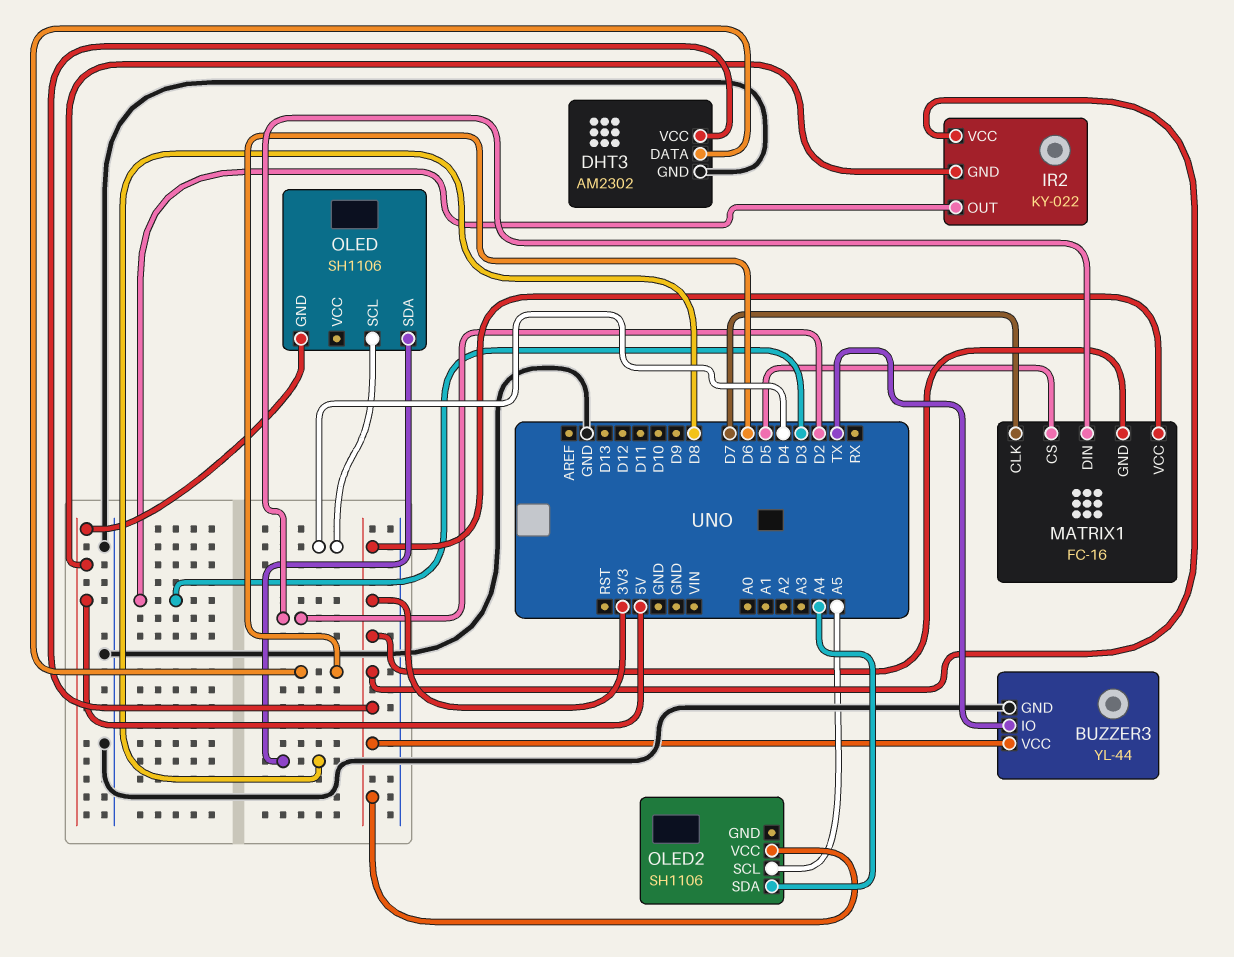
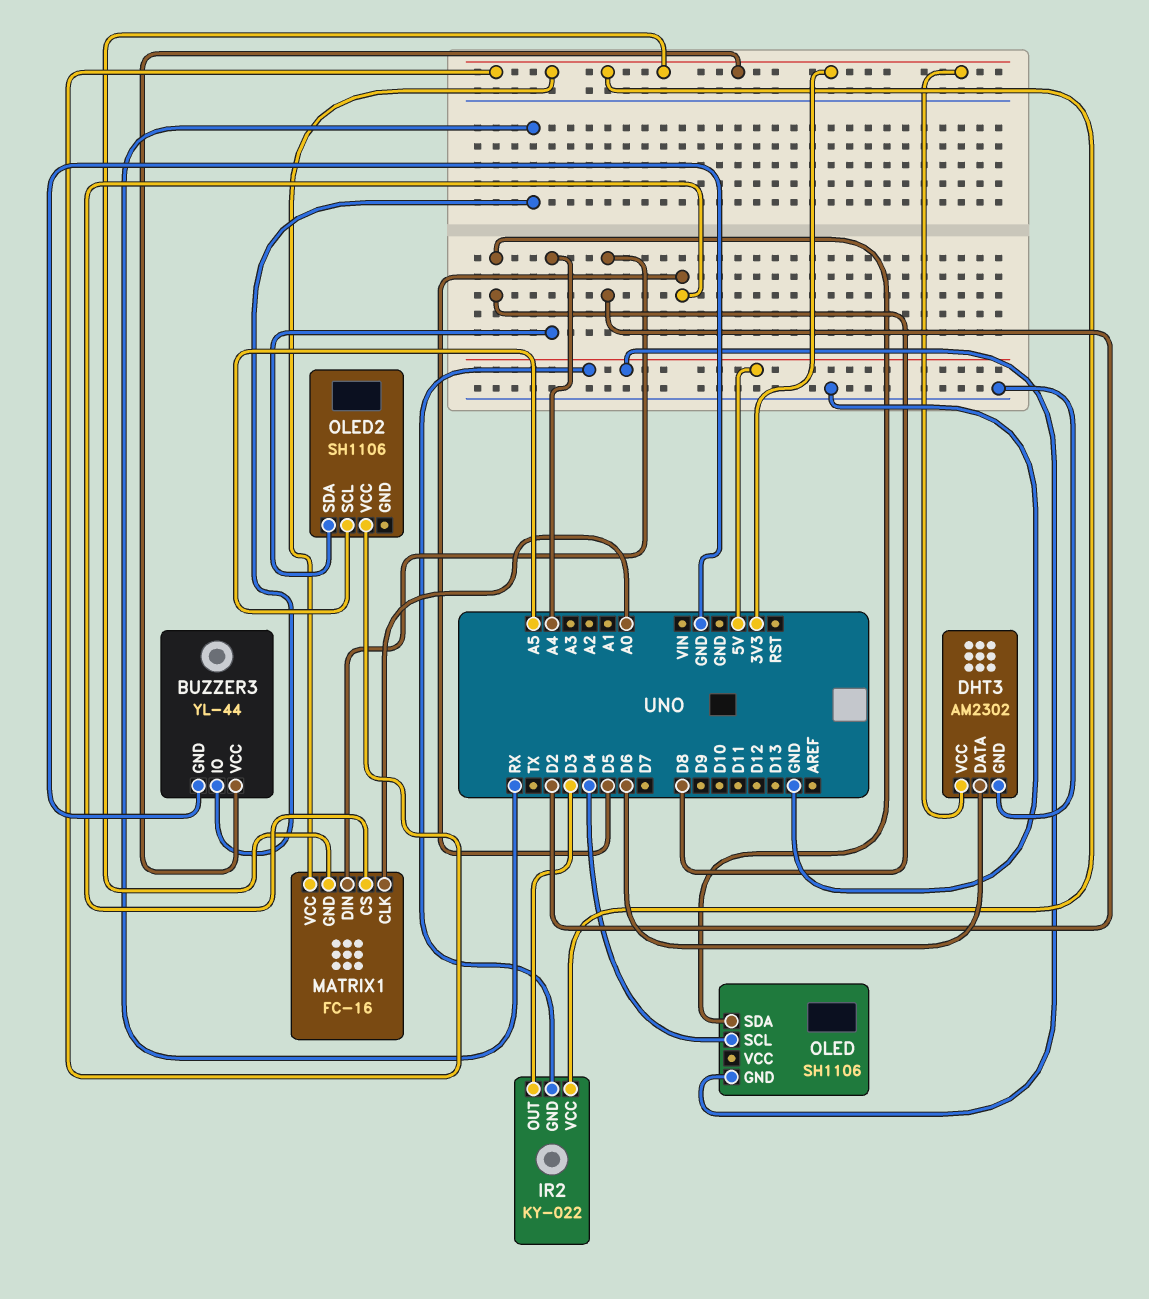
BUZZER3 pin IO: TX -> RX
MATRIX1 pin CLK: D7 -> A0

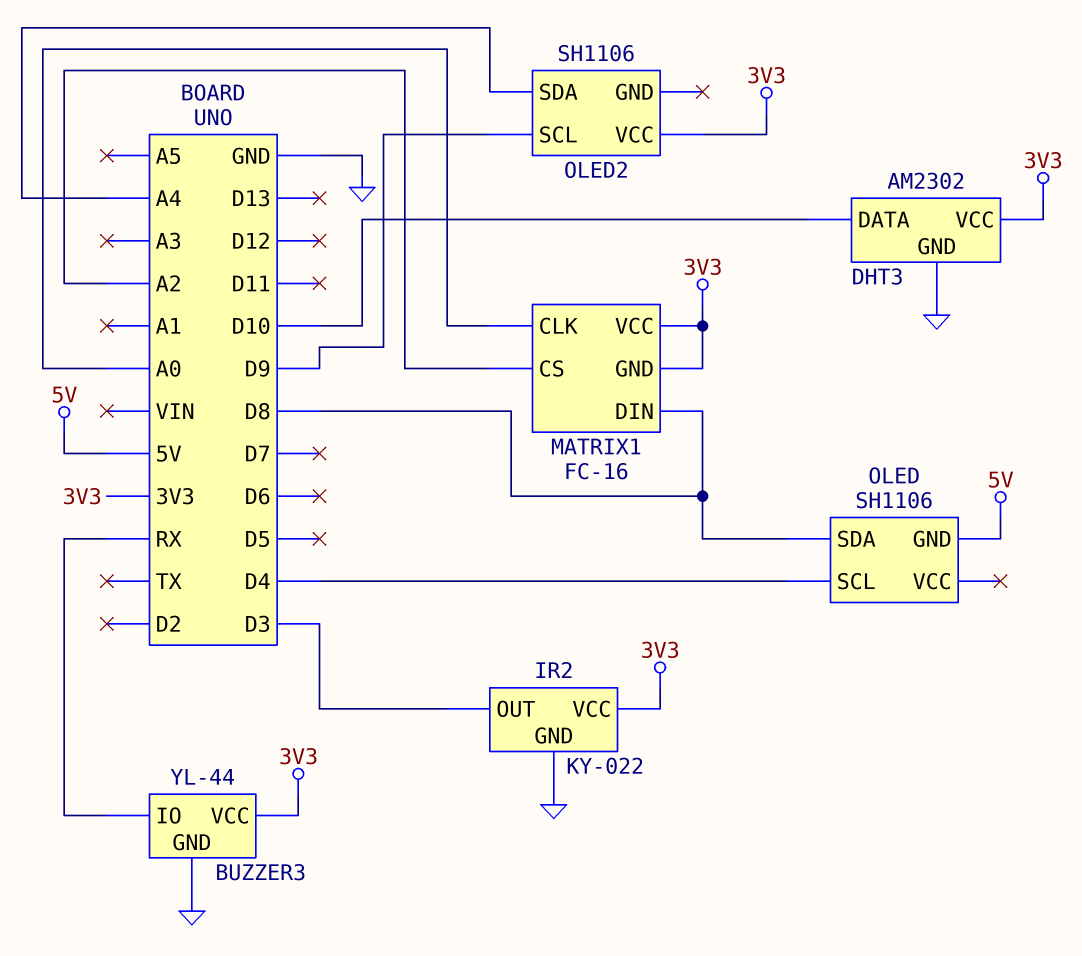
DHT3 pin DATA: D6 -> D10
IR2 pin GND: 5V -> GND
MATRIX1 pin CS: D5 -> A2
MATRIX1 pin DIN: D2 -> D8
OLED2 pin SCL: A5 -> D9

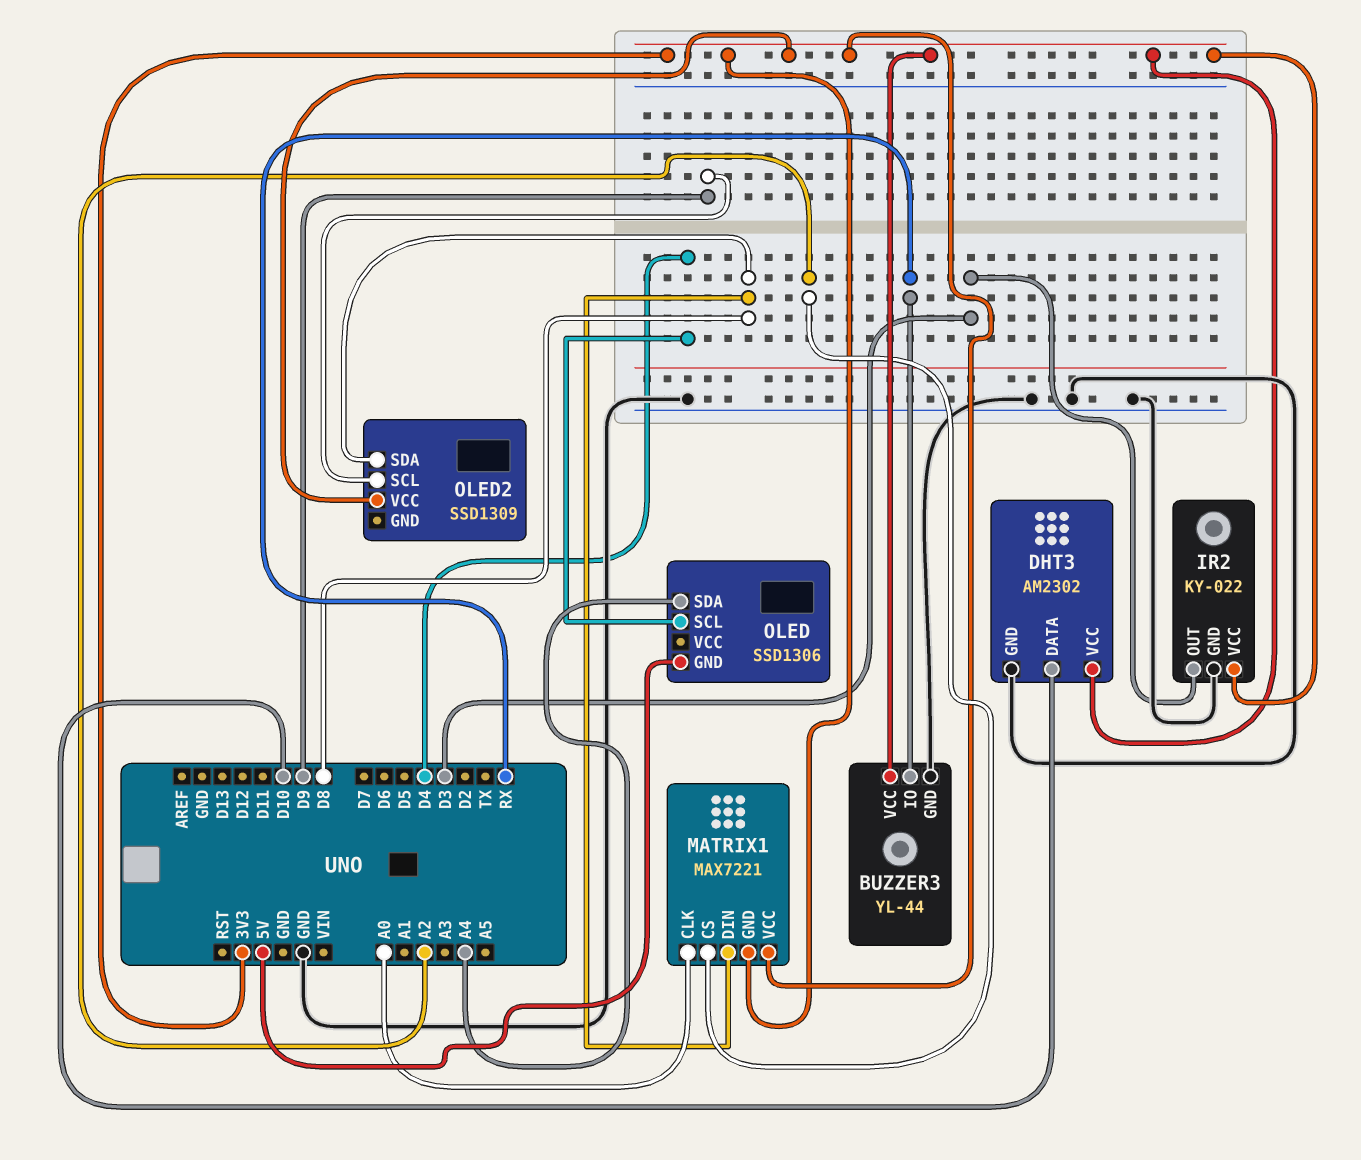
MATRIX1: FC-16 -> MAX7221
OLED: SH1106 -> SSD1306
OLED pin SDA: D8 -> A4
OLED2: SH1106 -> SSD1309
OLED2 pin SDA: A4 -> D8

